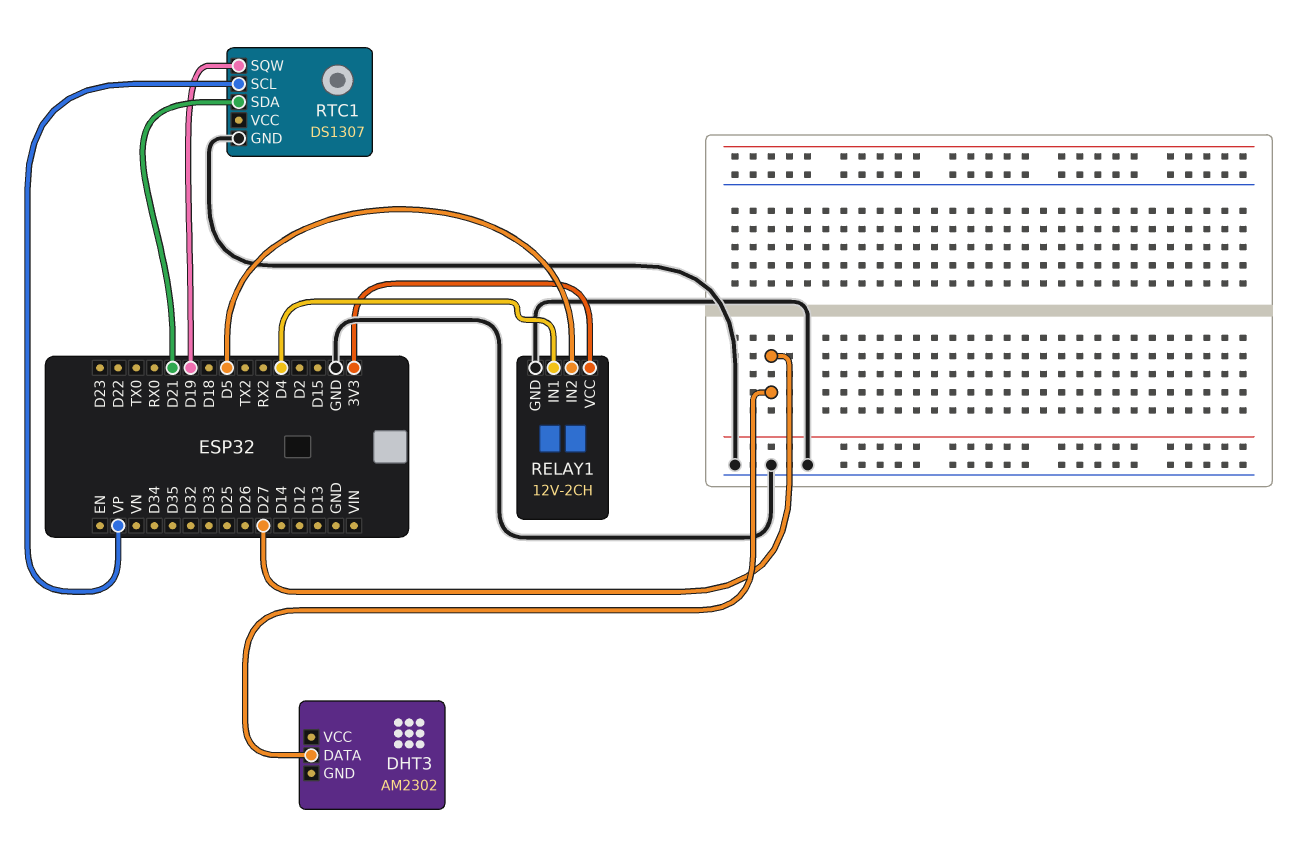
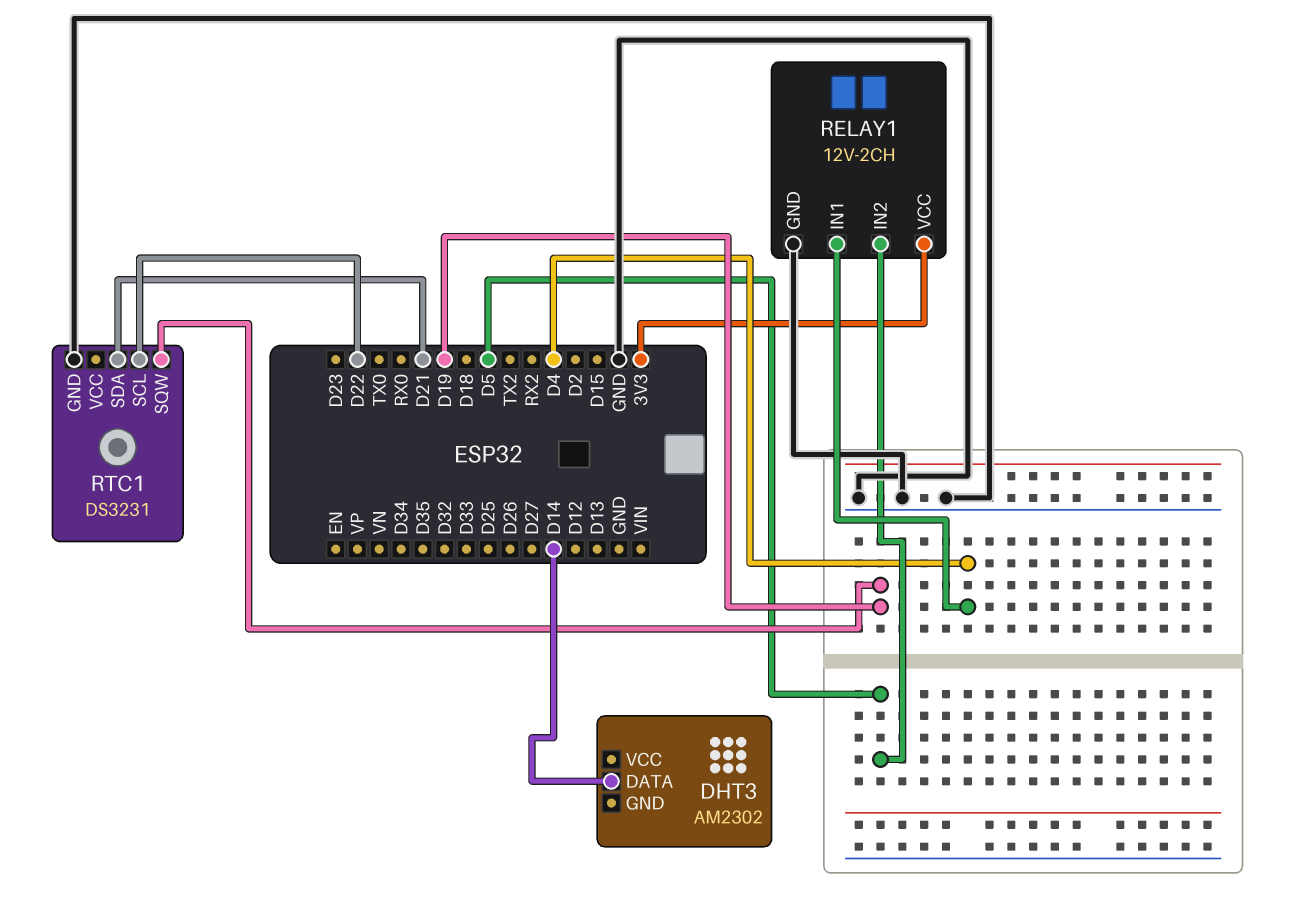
DHT3 pin DATA: D27 -> D14
RTC1: DS1307 -> DS3231
RTC1 pin SCL: VP -> D22

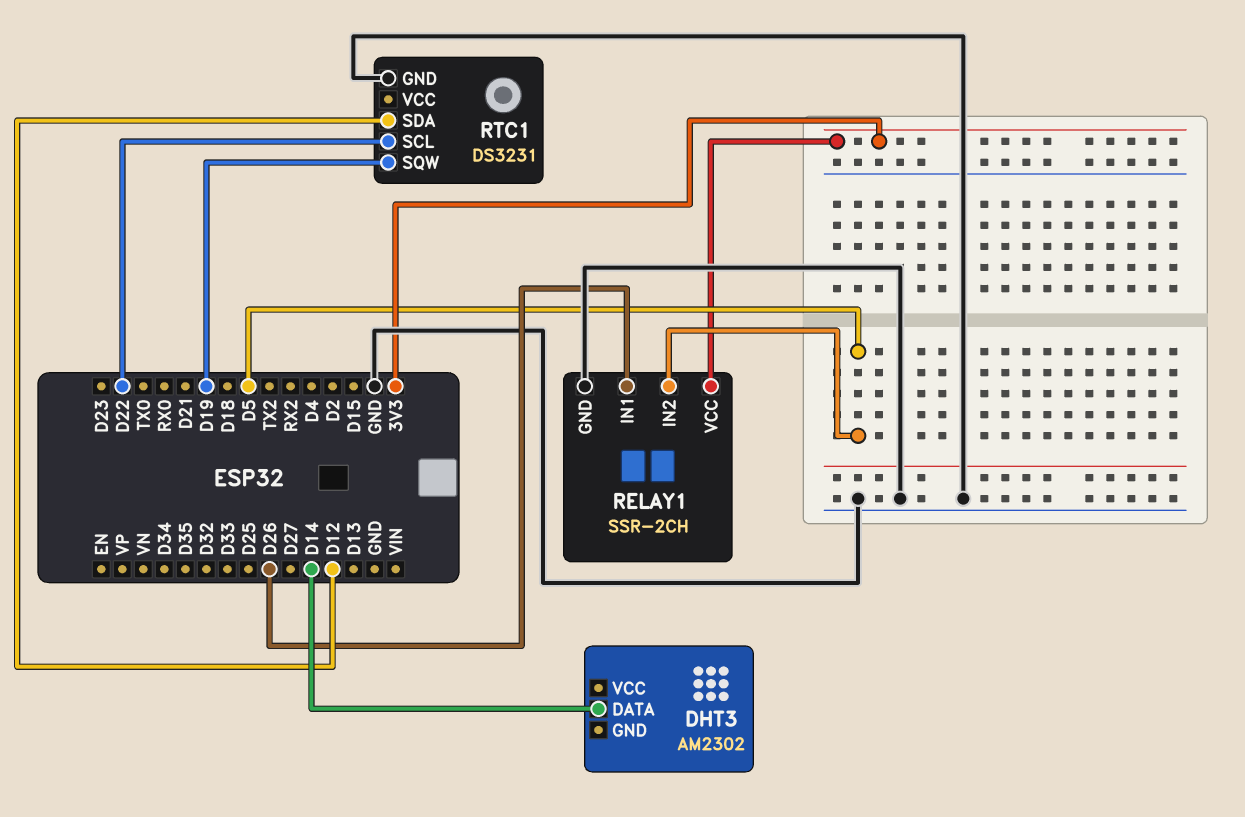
RELAY1: 12V-2CH -> SSR-2CH
RELAY1 pin IN1: D4 -> D26
RTC1 pin SDA: D21 -> D12

